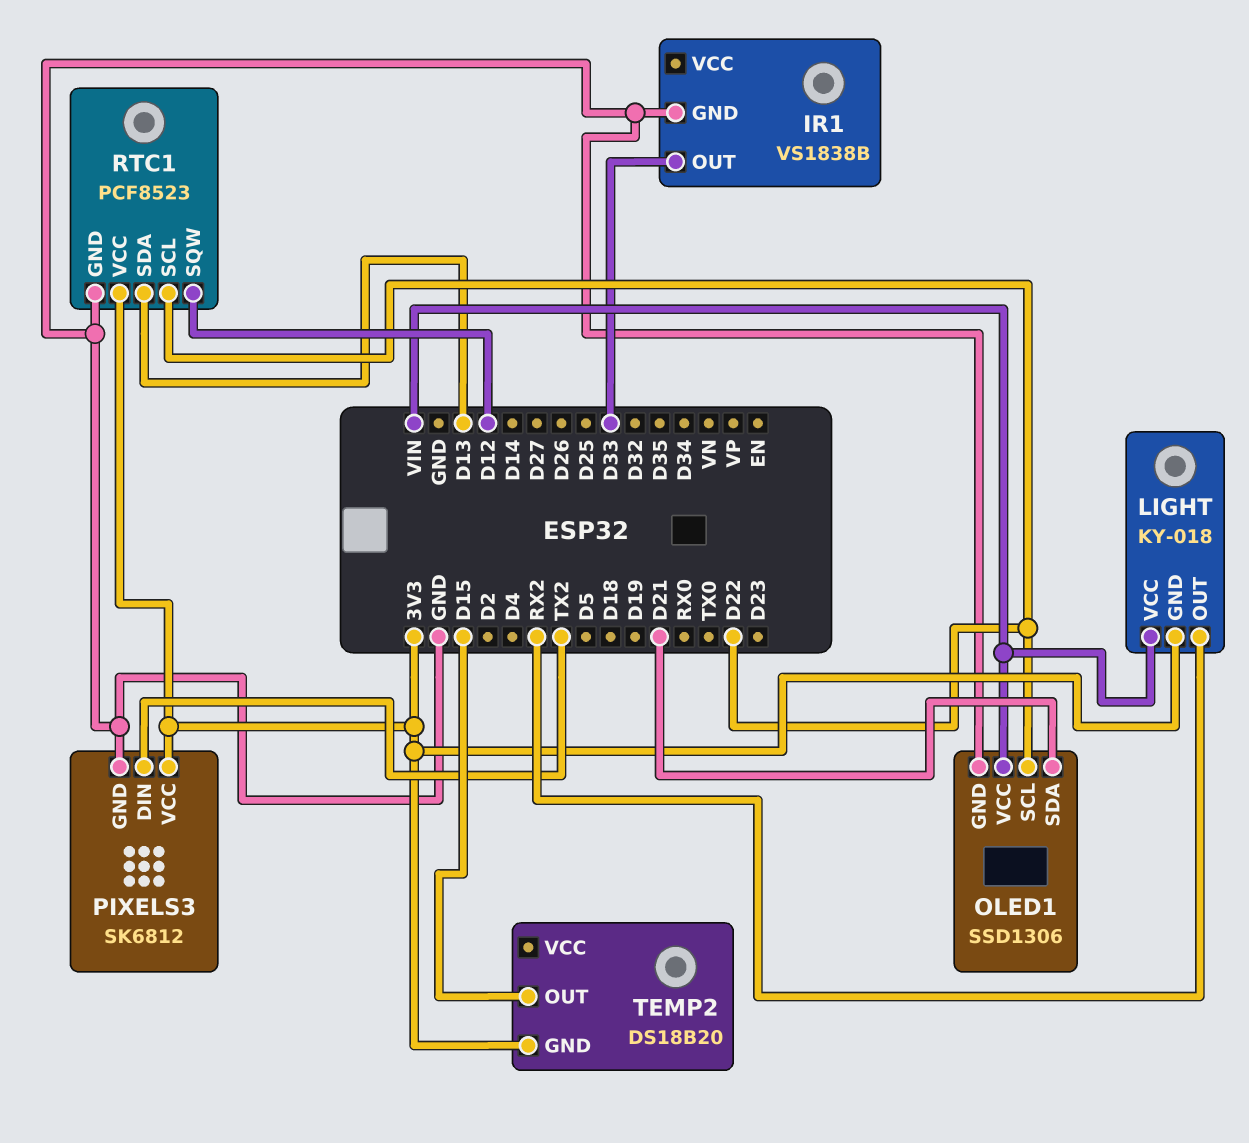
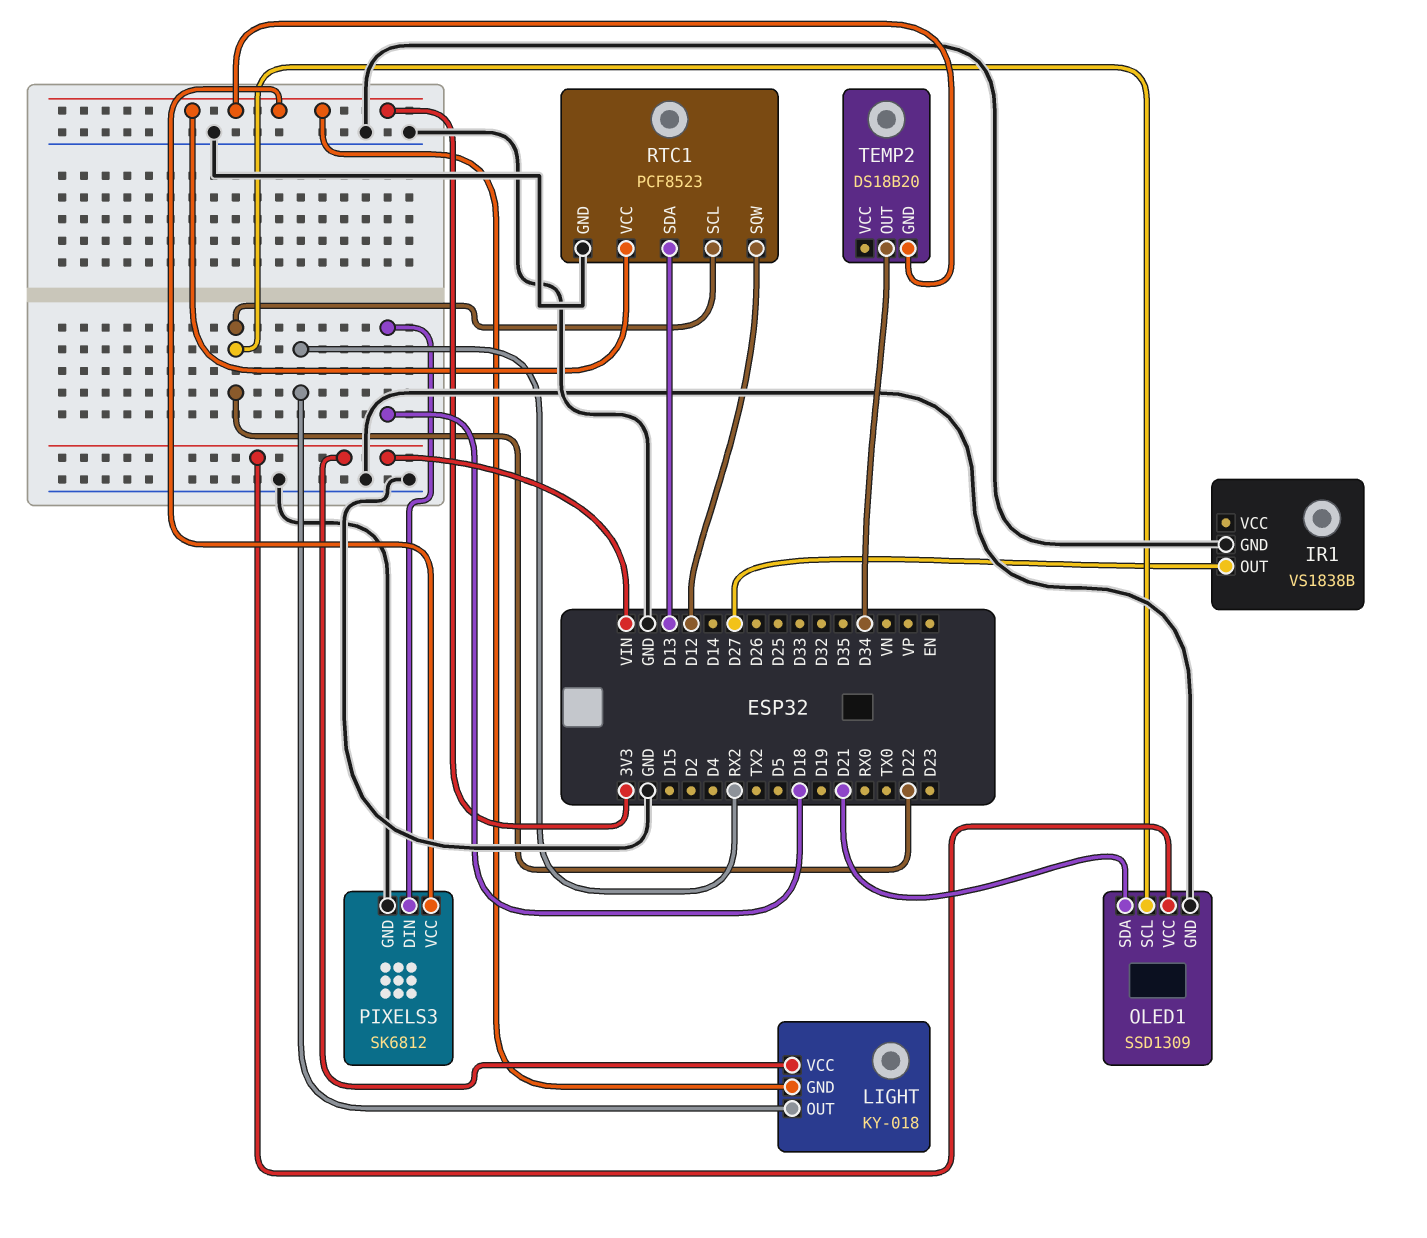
IR1 pin OUT: D33 -> D27
OLED1: SSD1306 -> SSD1309
PIXELS3 pin DIN: TX2 -> D18
TEMP2 pin OUT: D15 -> D34

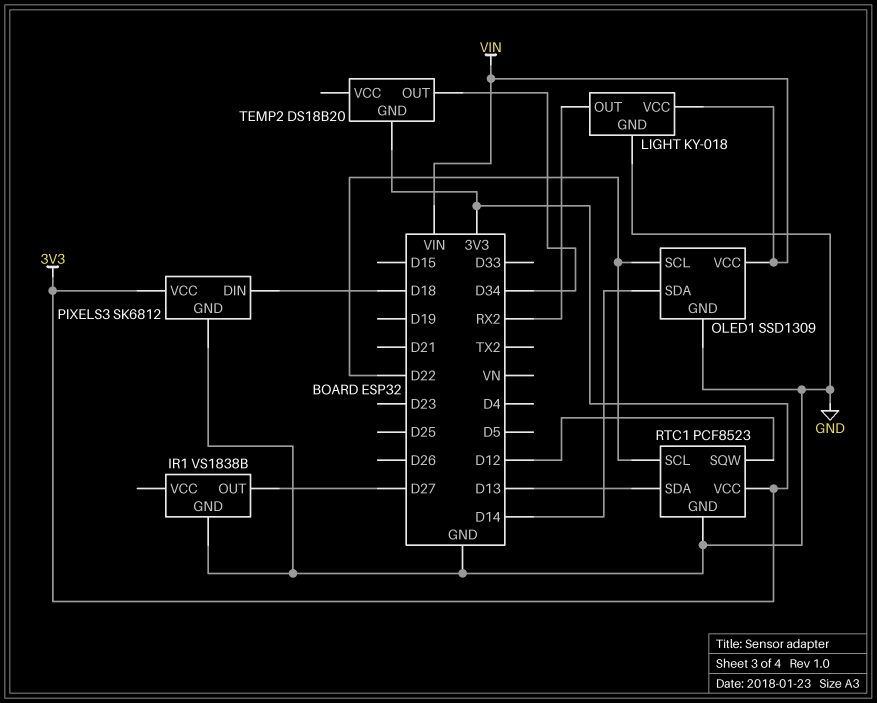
LIGHT pin GND: 3V3 -> GND
OLED1 pin SDA: D21 -> D14

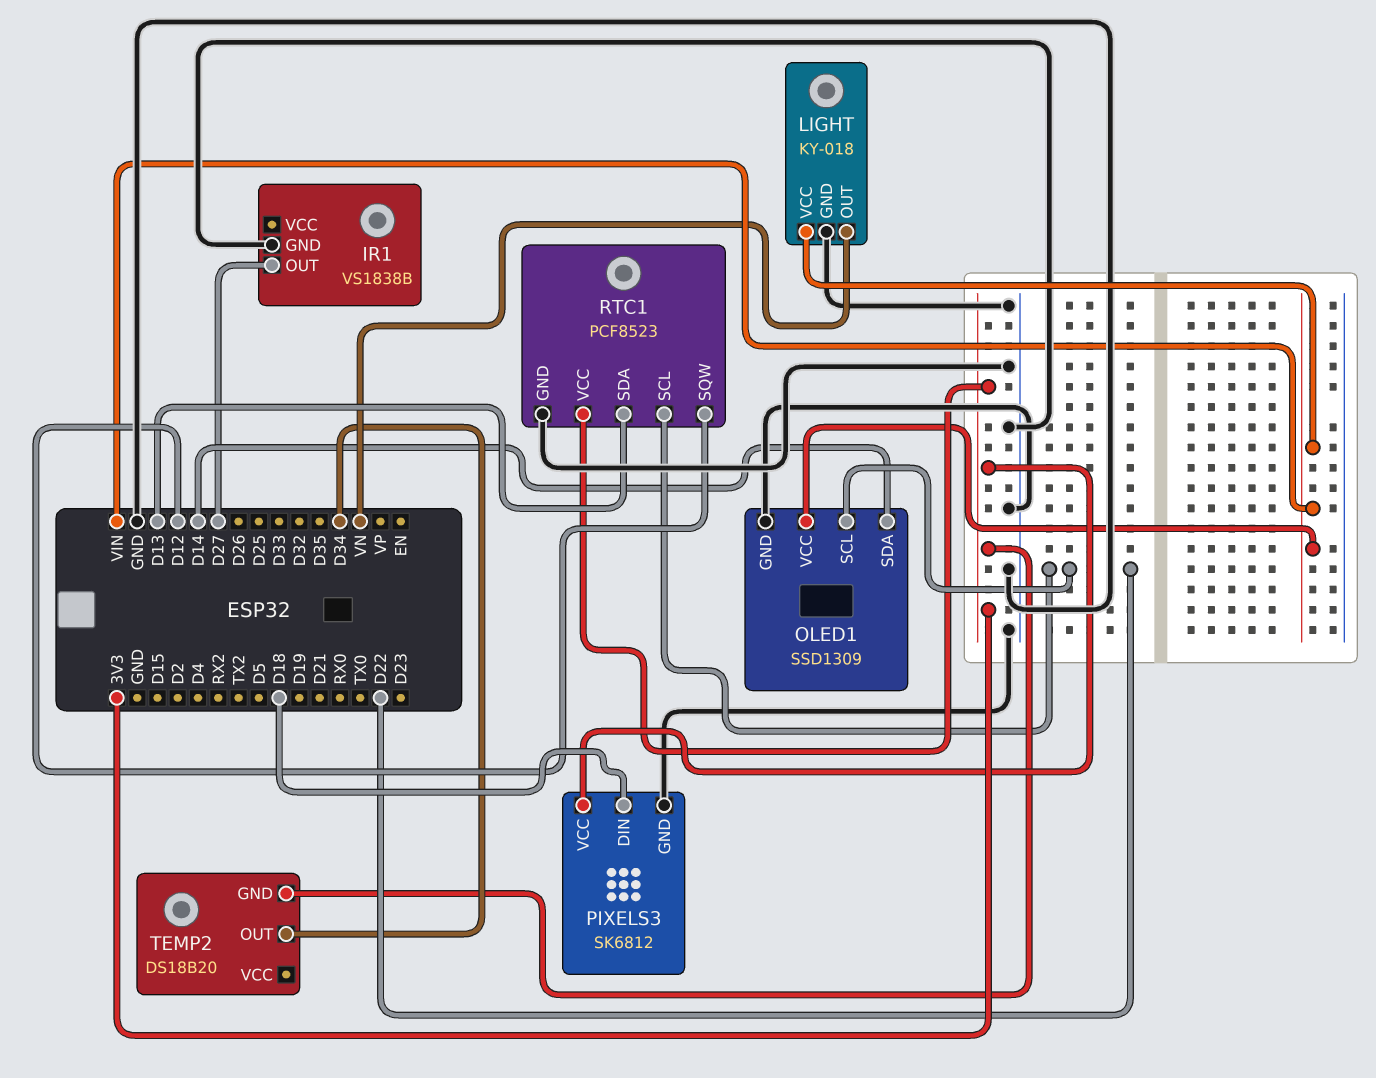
LIGHT pin OUT: RX2 -> VN

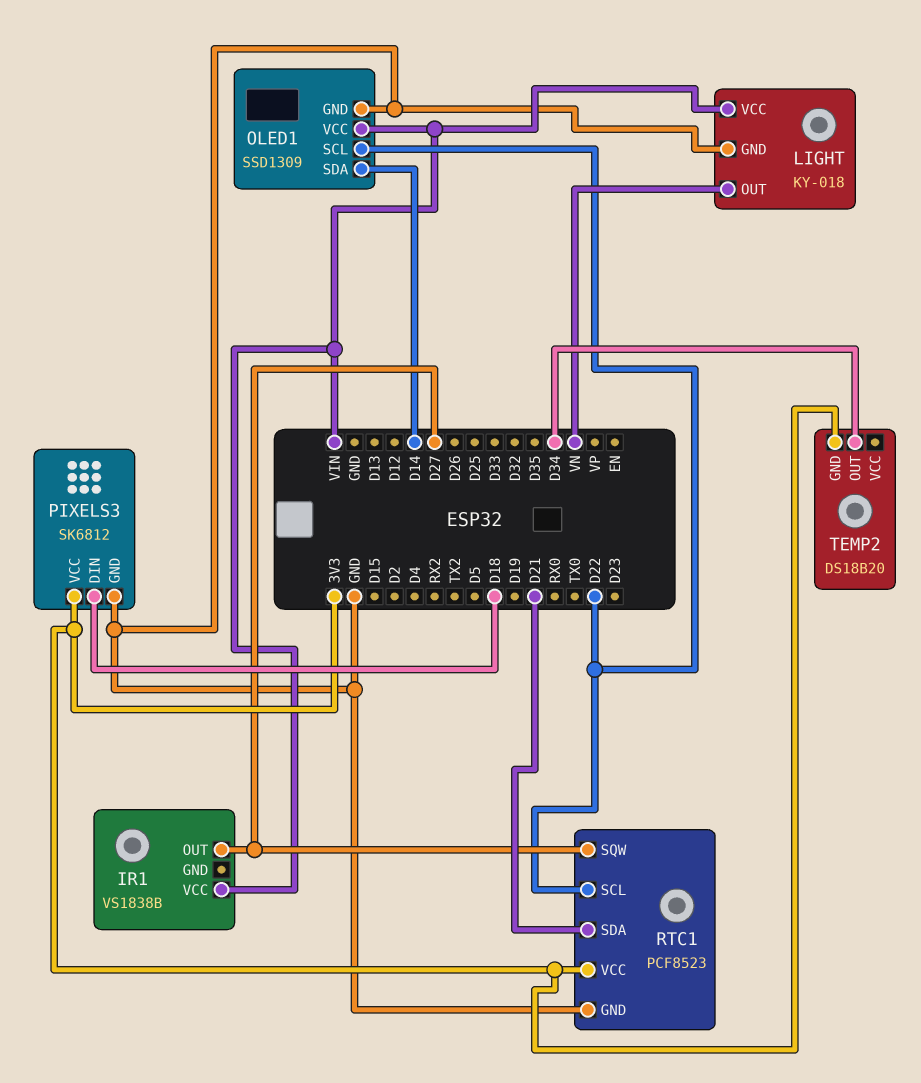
IR1 pin GND: GND -> none
IR1 pin VCC: none -> VIN
RTC1 pin SDA: D13 -> D21
RTC1 pin SQW: D12 -> D27

